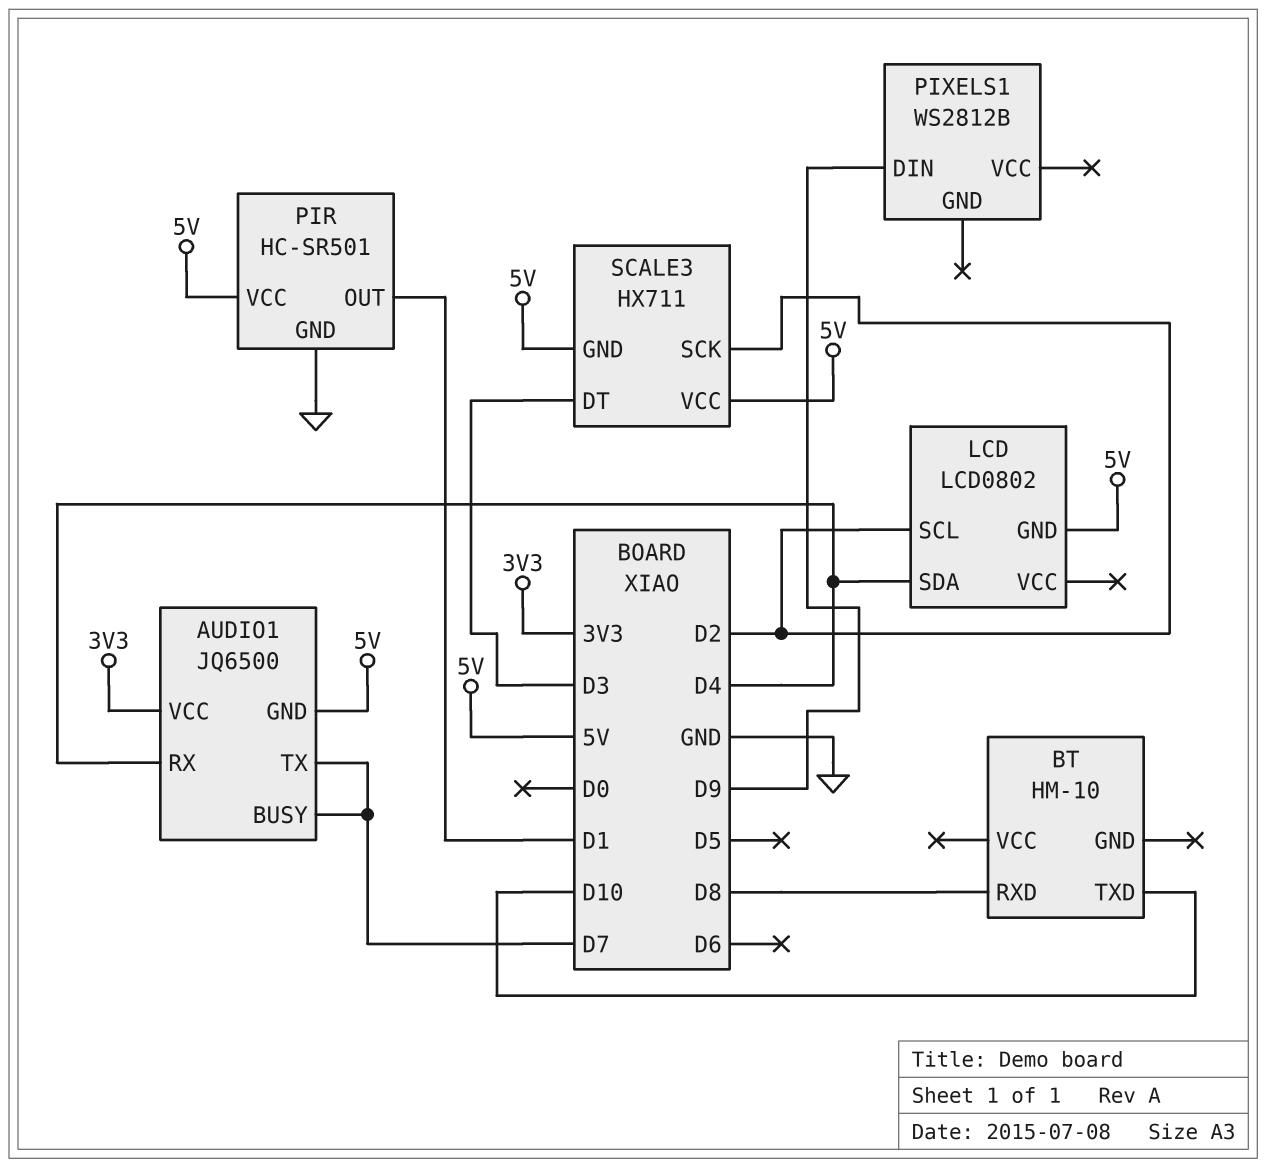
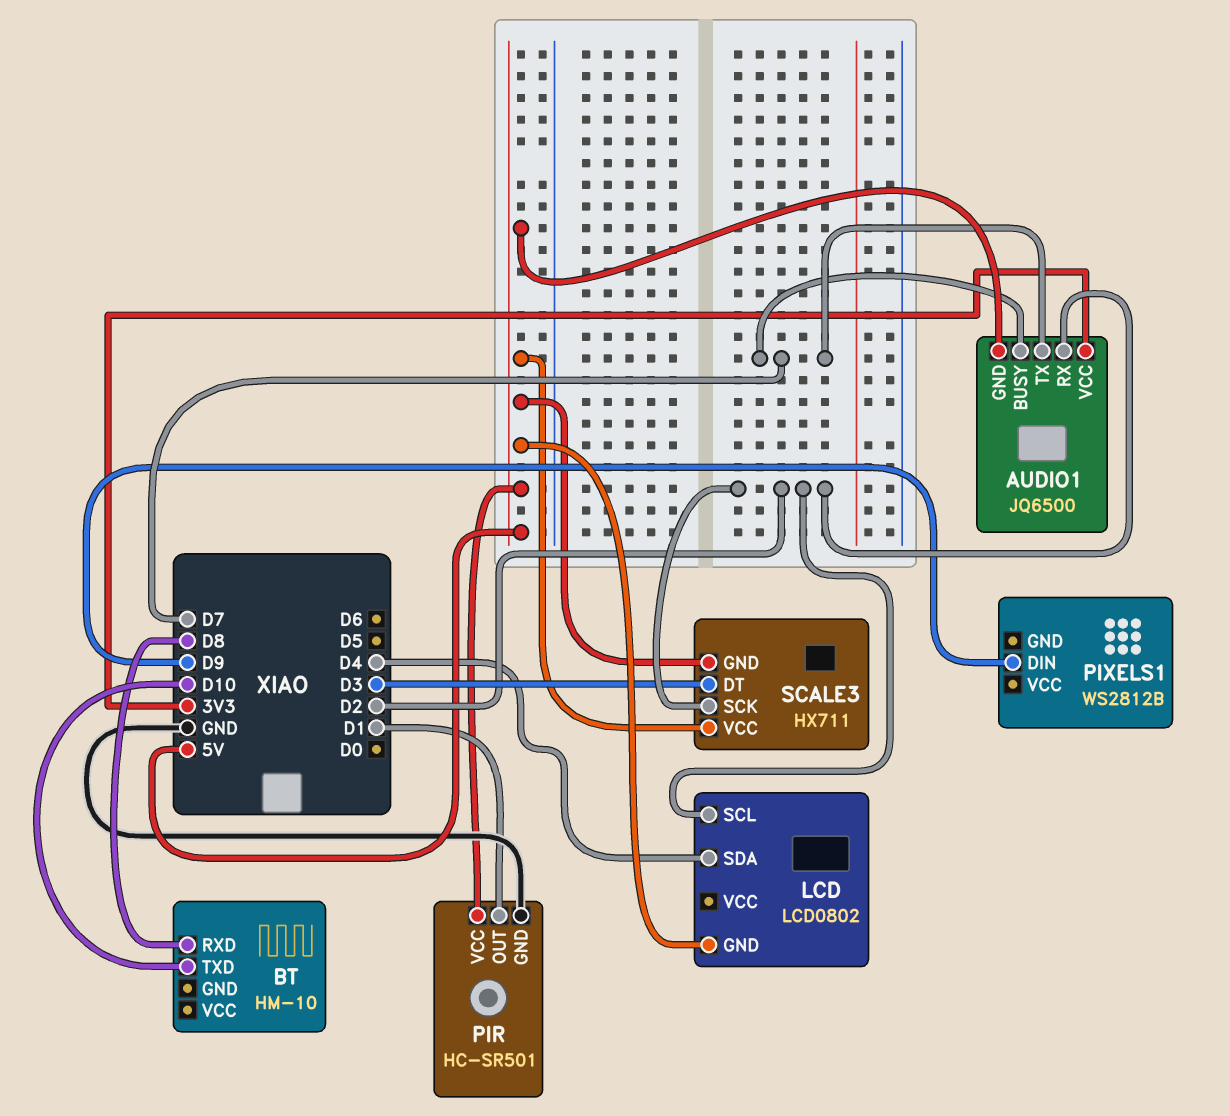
AUDIO1 pin RX: D4 -> D2

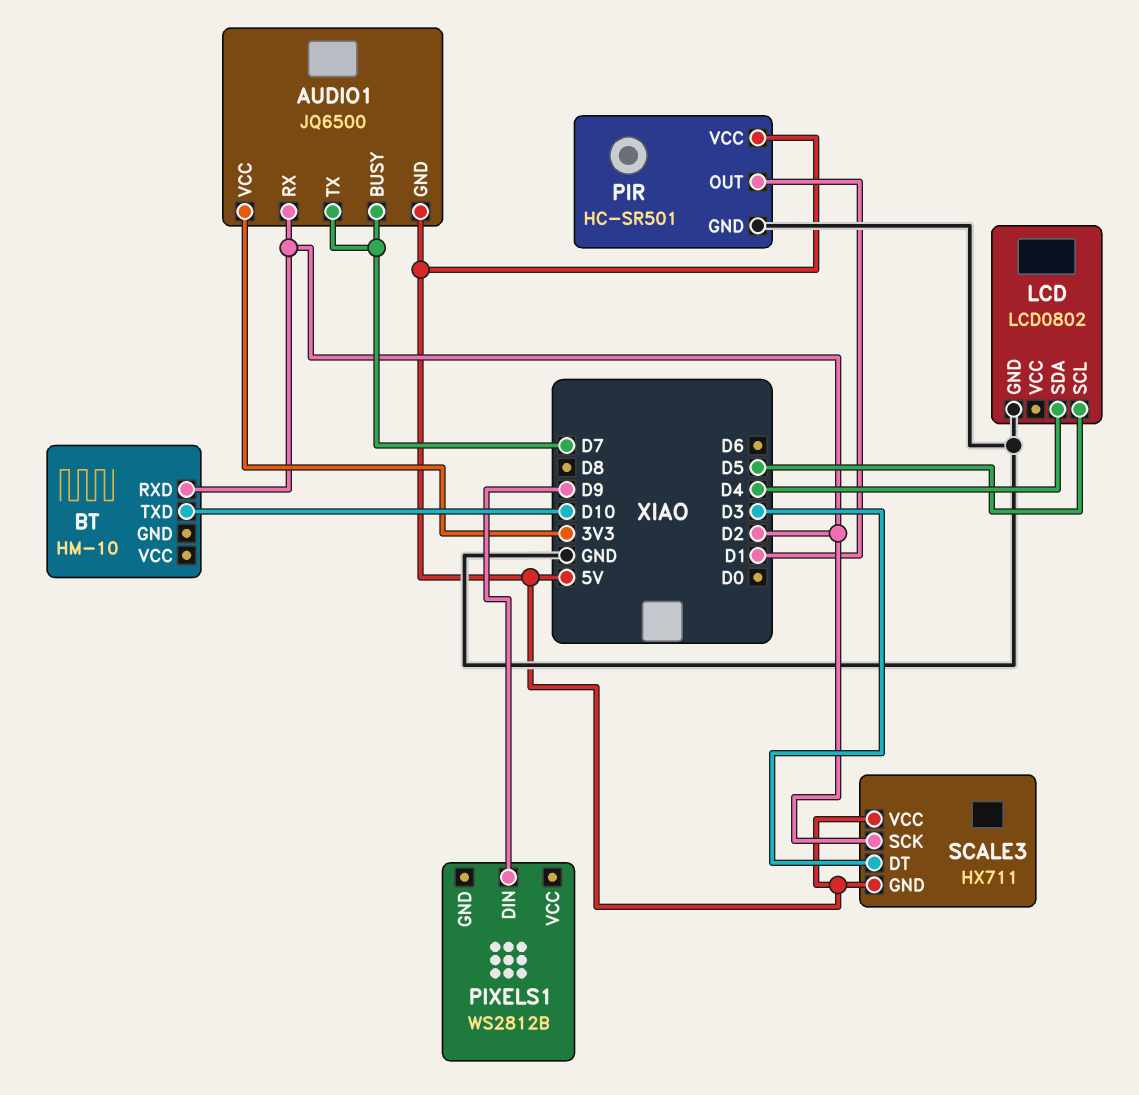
BT pin RXD: D8 -> D2
LCD pin GND: 5V -> GND
LCD pin SCL: D2 -> D5

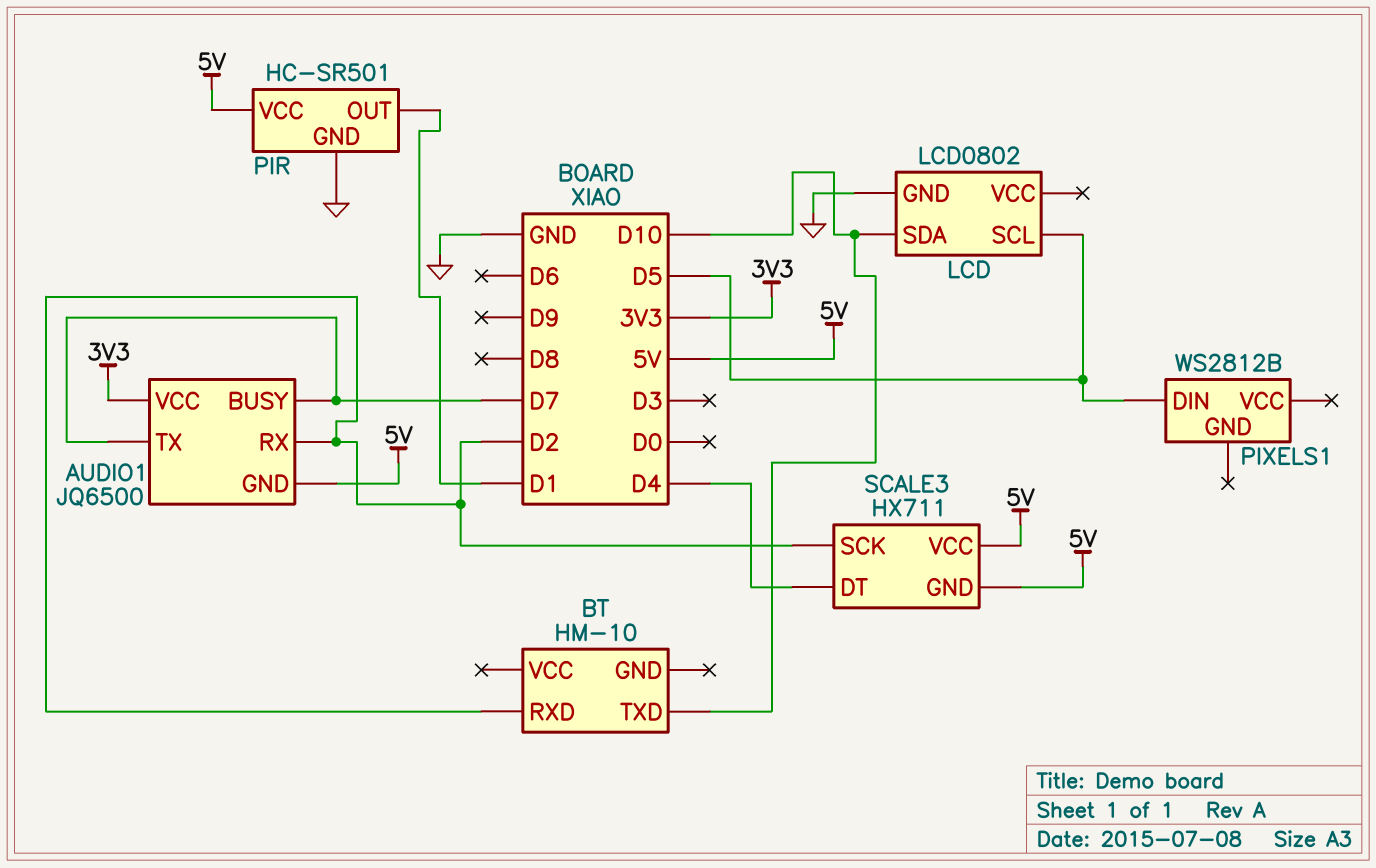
LCD pin SDA: D4 -> D10
PIXELS1 pin DIN: D9 -> D5
SCALE3 pin DT: D3 -> D4

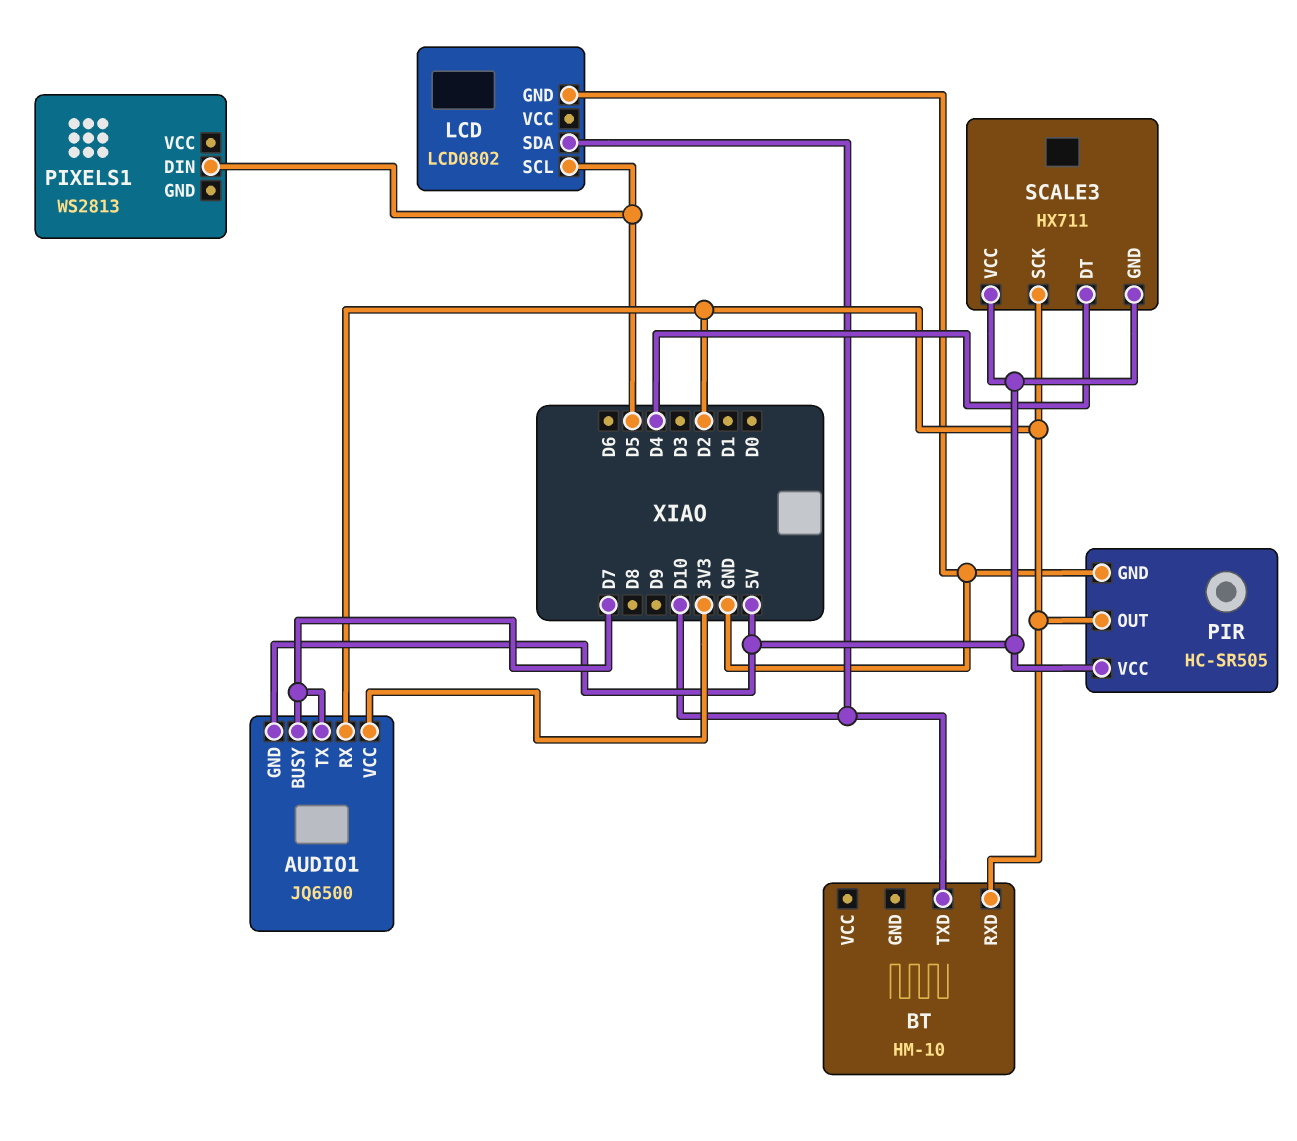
PIR: HC-SR501 -> HC-SR505
PIR pin OUT: D1 -> D2
PIXELS1: WS2812B -> WS2813

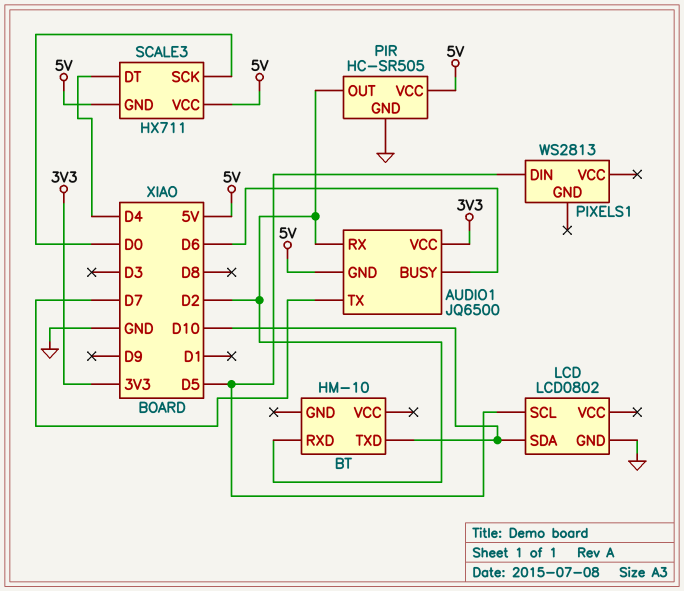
AUDIO1 pin BUSY: D7 -> D6
SCALE3 pin SCK: D2 -> D0

